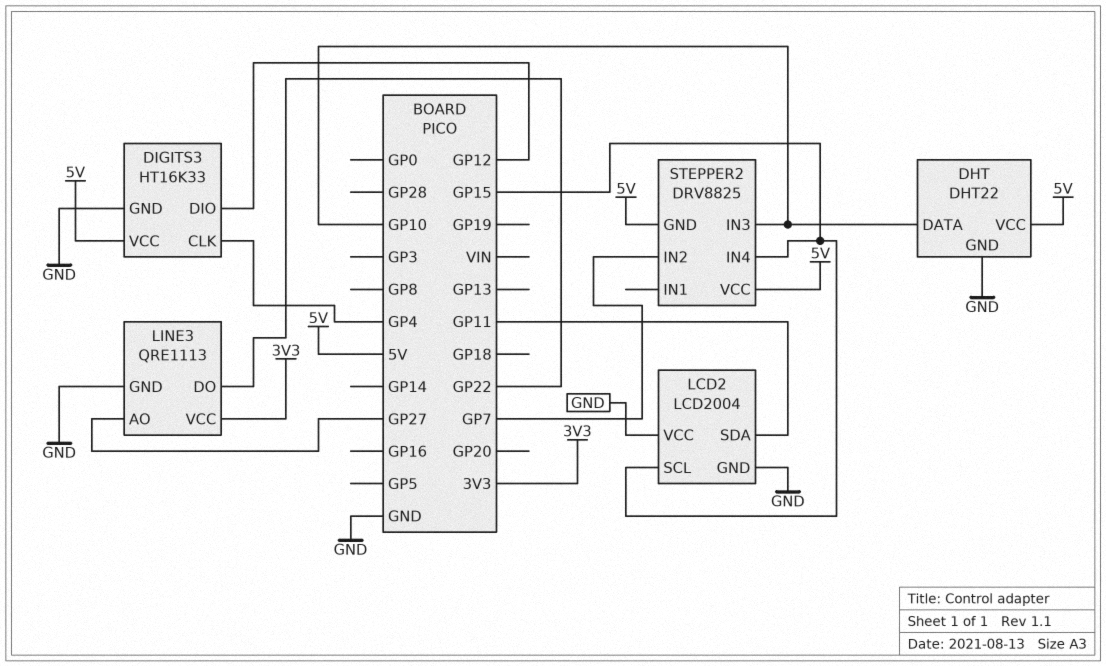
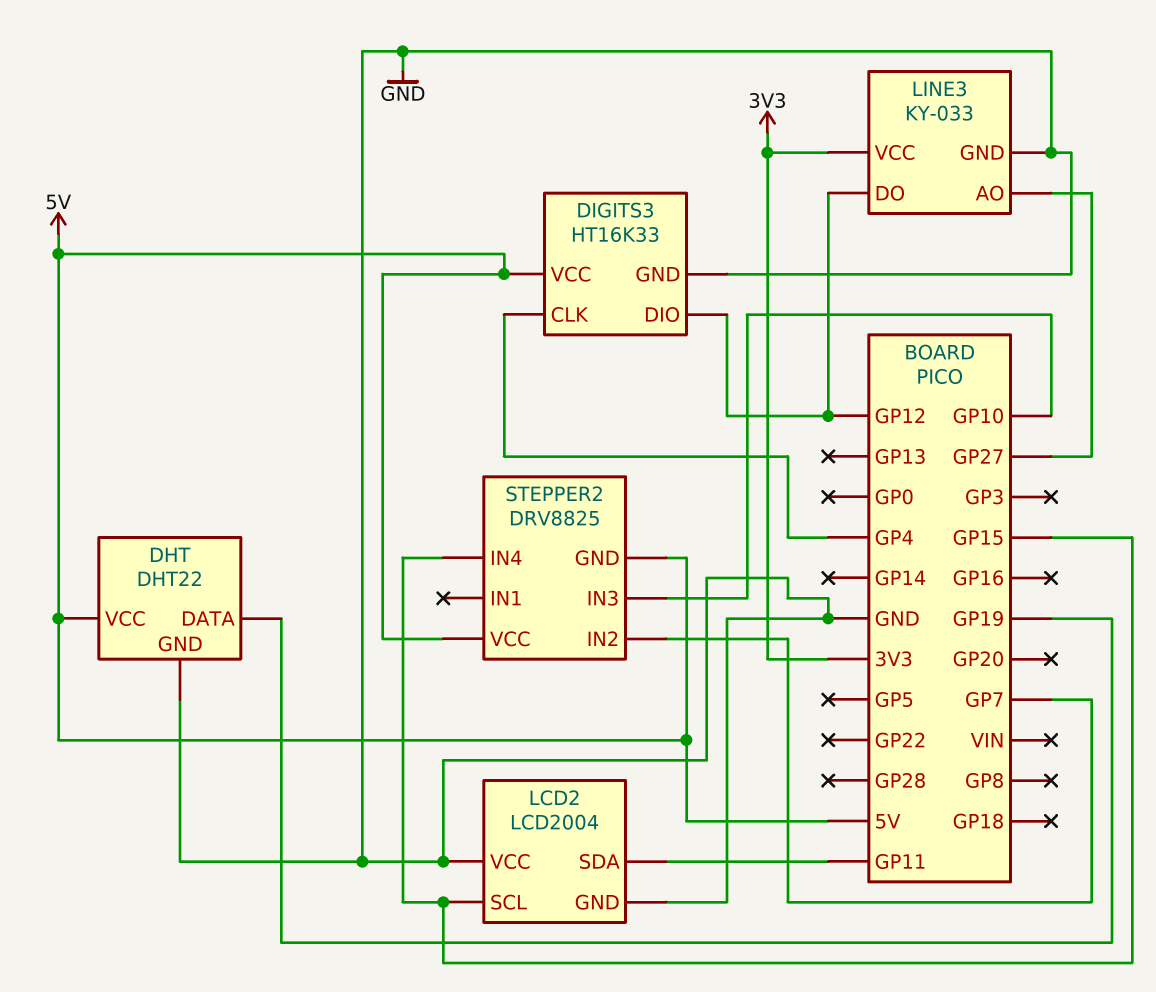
DHT pin DATA: GP10 -> GP19
LINE3: QRE1113 -> KY-033
LINE3 pin DO: GP22 -> GP12

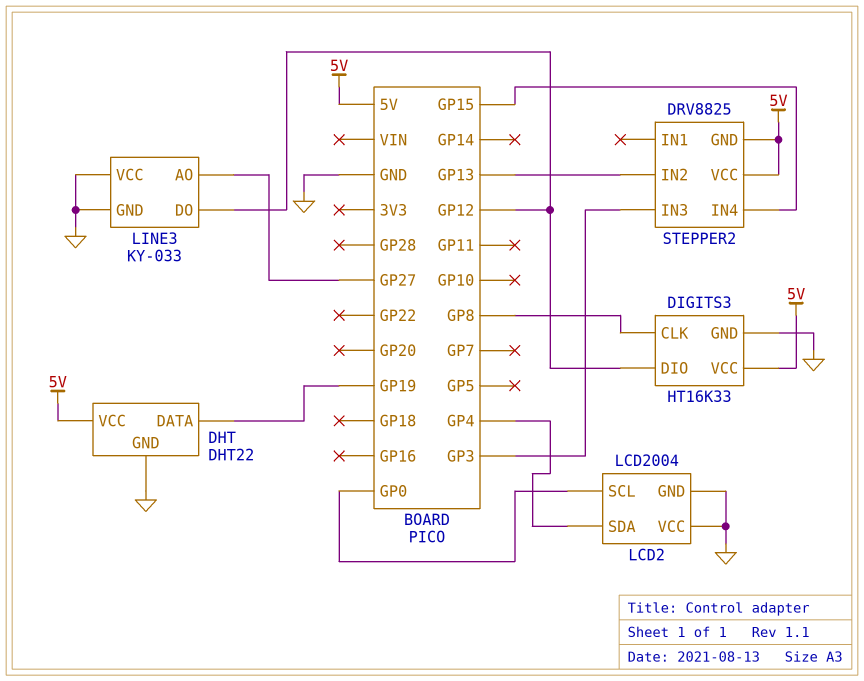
DIGITS3 pin CLK: GP4 -> GP8
LCD2 pin SCL: GP15 -> GP0
LCD2 pin SDA: GP11 -> GP4
LINE3 pin VCC: 3V3 -> GND
STEPPER2 pin IN2: GP7 -> GP13
STEPPER2 pin IN3: GP10 -> GP3

